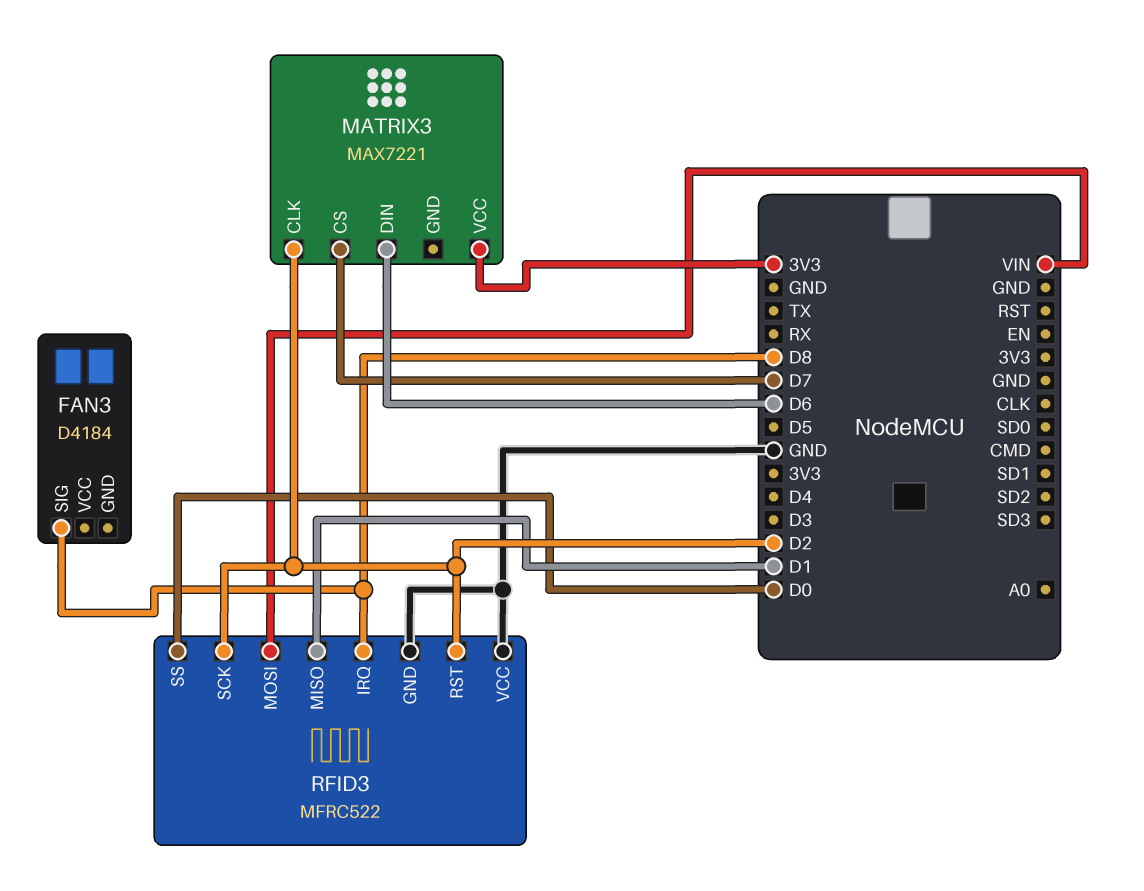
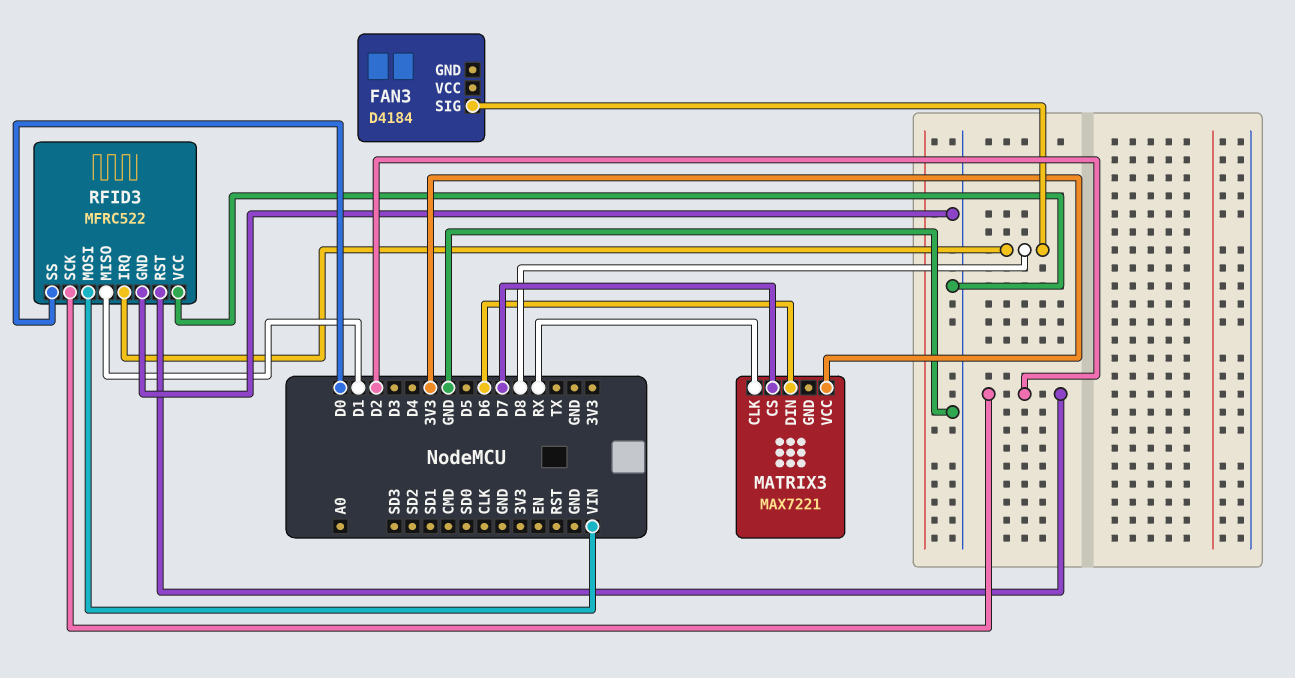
MATRIX3 pin CLK: D2 -> RX

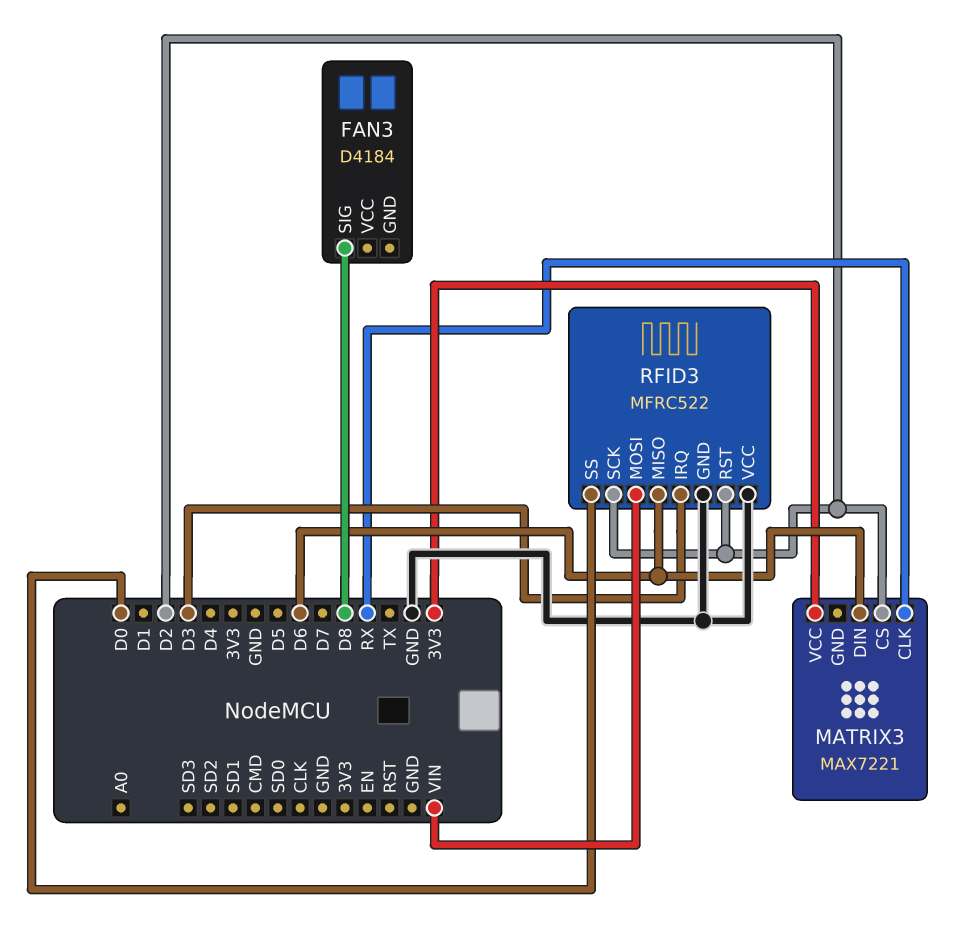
MATRIX3 pin CS: D7 -> D2
RFID3 pin IRQ: D8 -> D3
RFID3 pin MISO: D1 -> D6

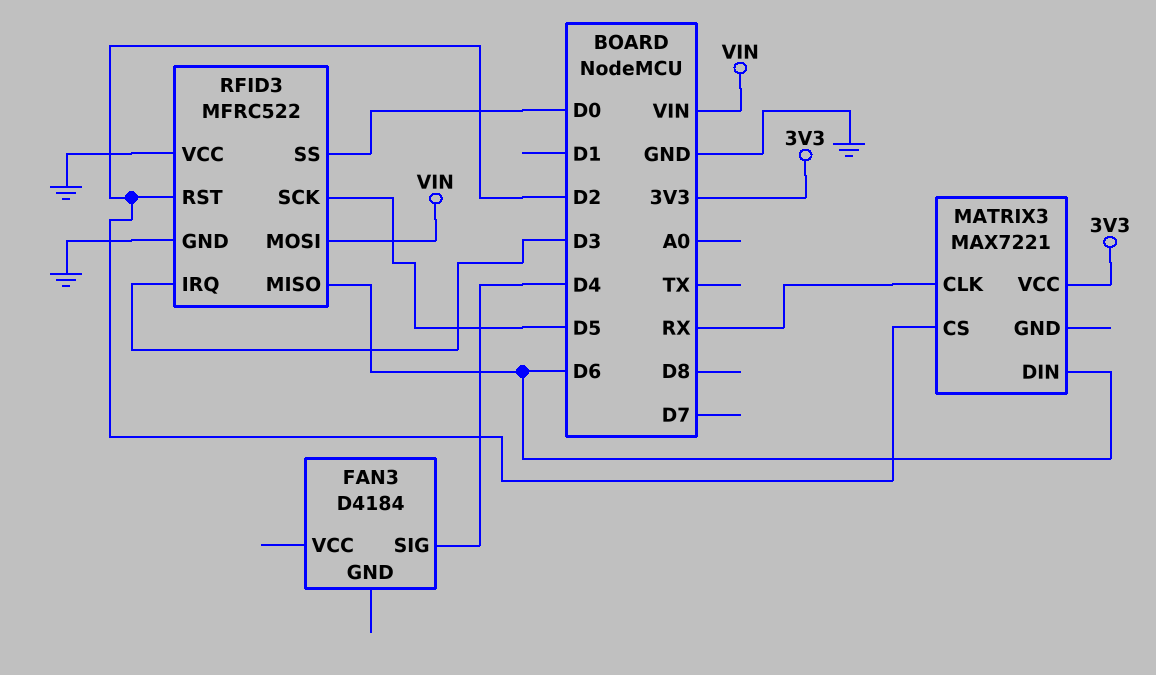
FAN3 pin SIG: D8 -> D4
RFID3 pin SCK: D2 -> D5

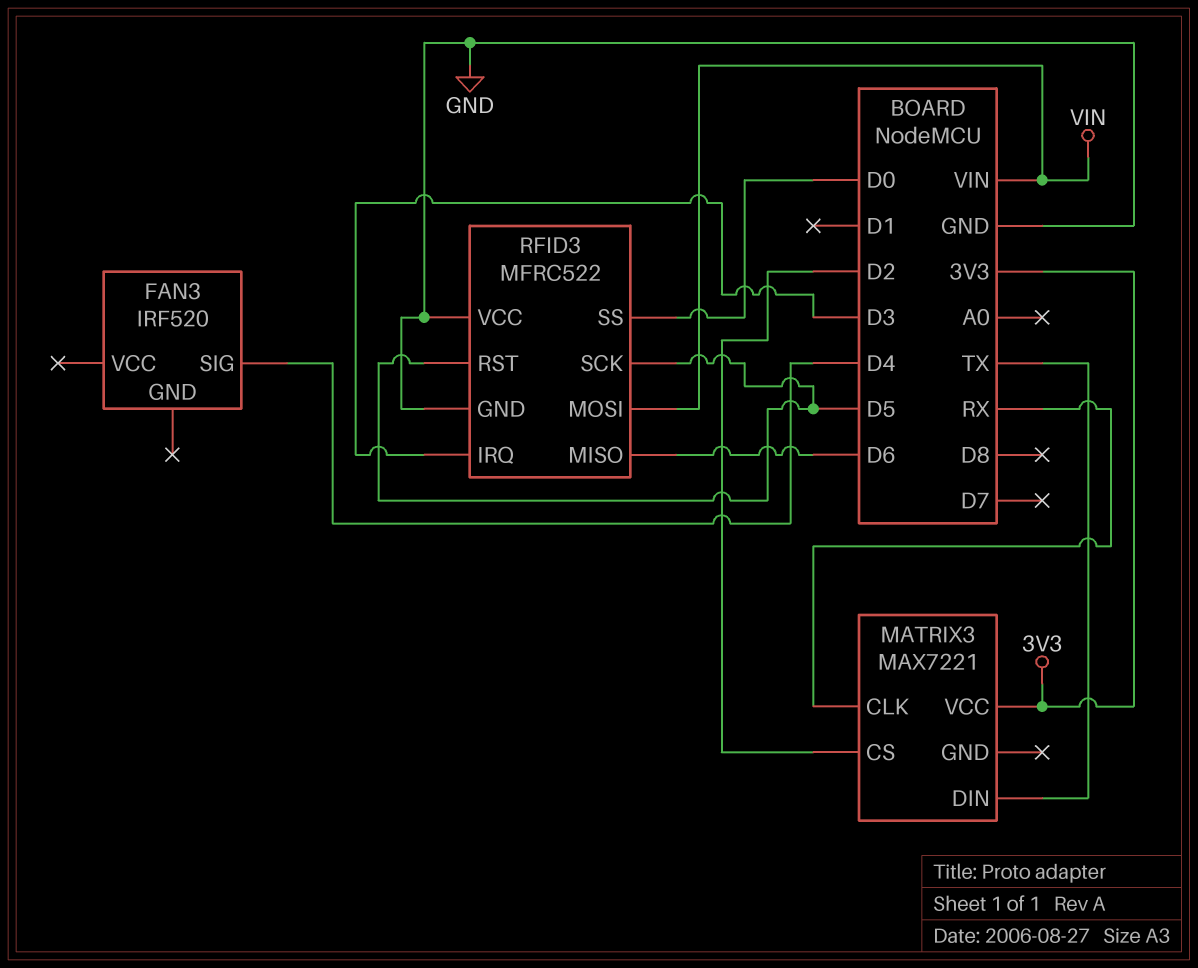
FAN3: D4184 -> IRF520
MATRIX3 pin DIN: D6 -> TX
RFID3 pin RST: D2 -> D5

